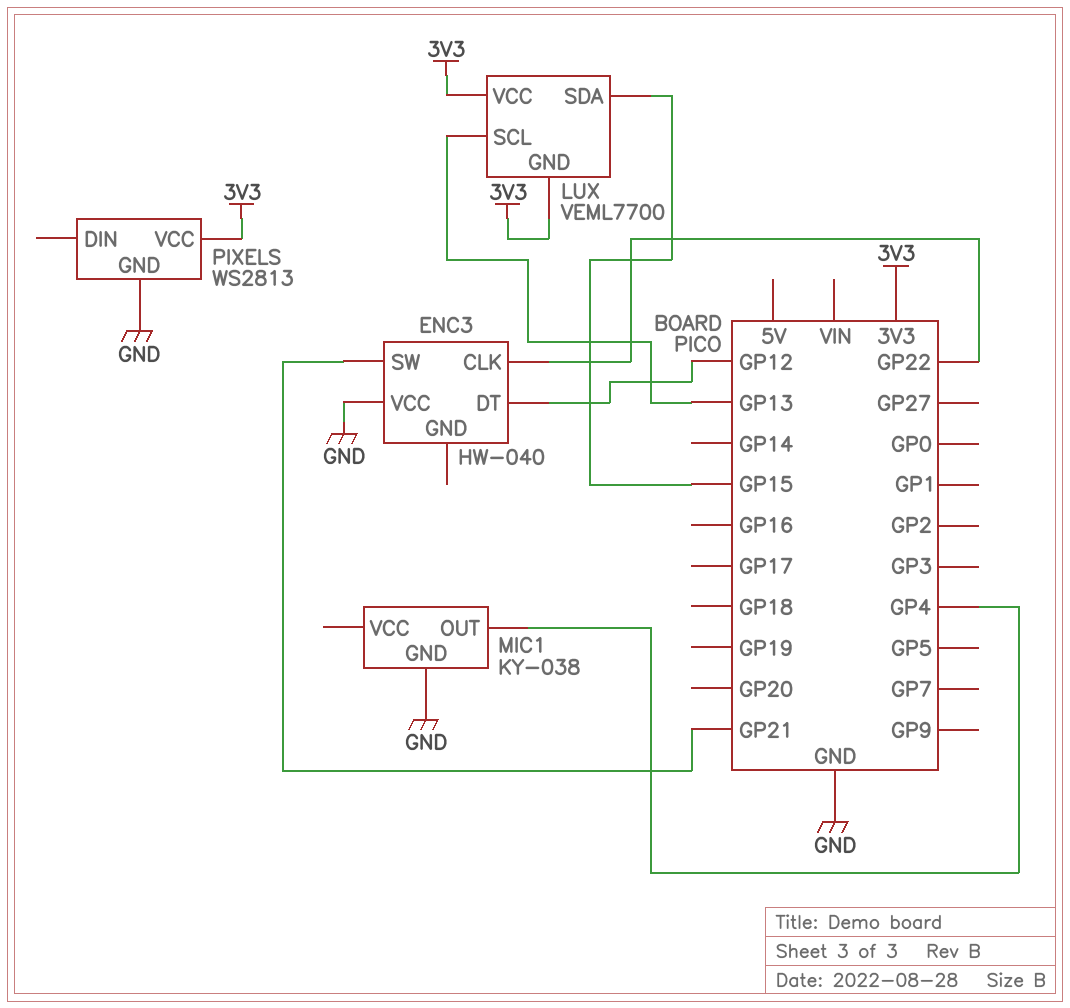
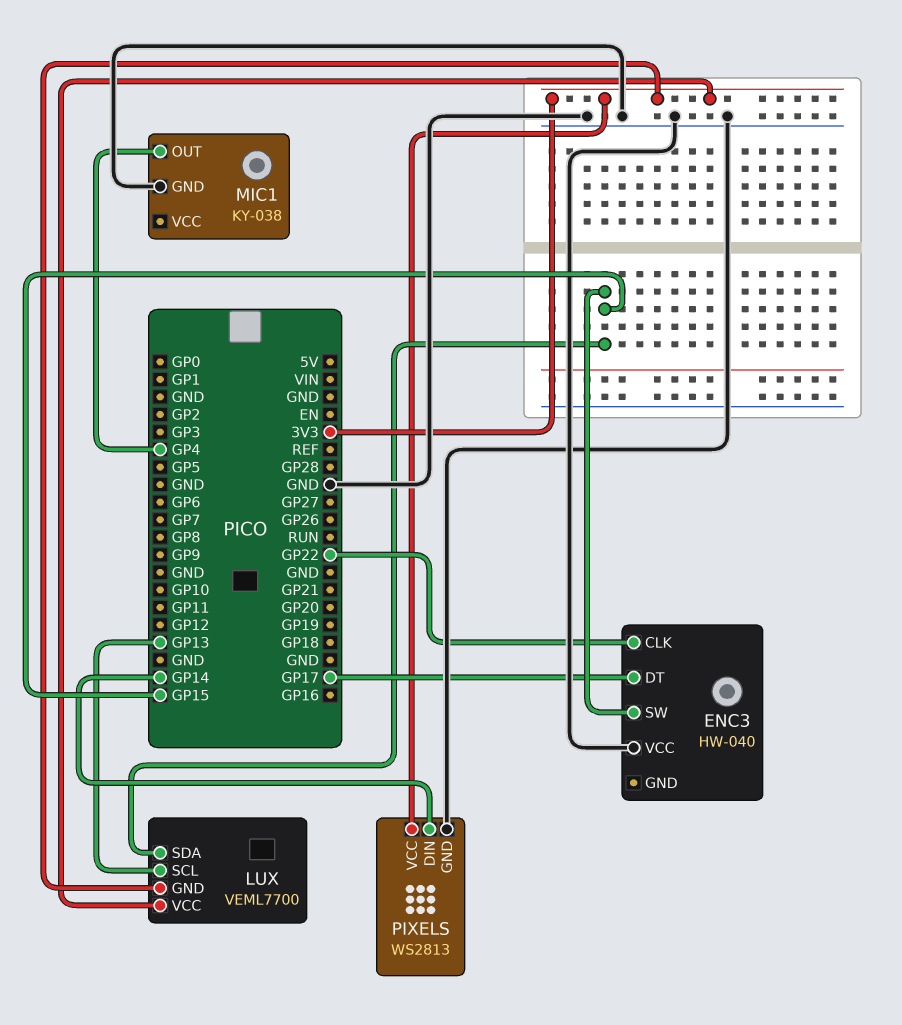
ENC3 pin DT: GP12 -> GP17
ENC3 pin SW: GP21 -> GP15
PIXELS pin DIN: none -> GP14

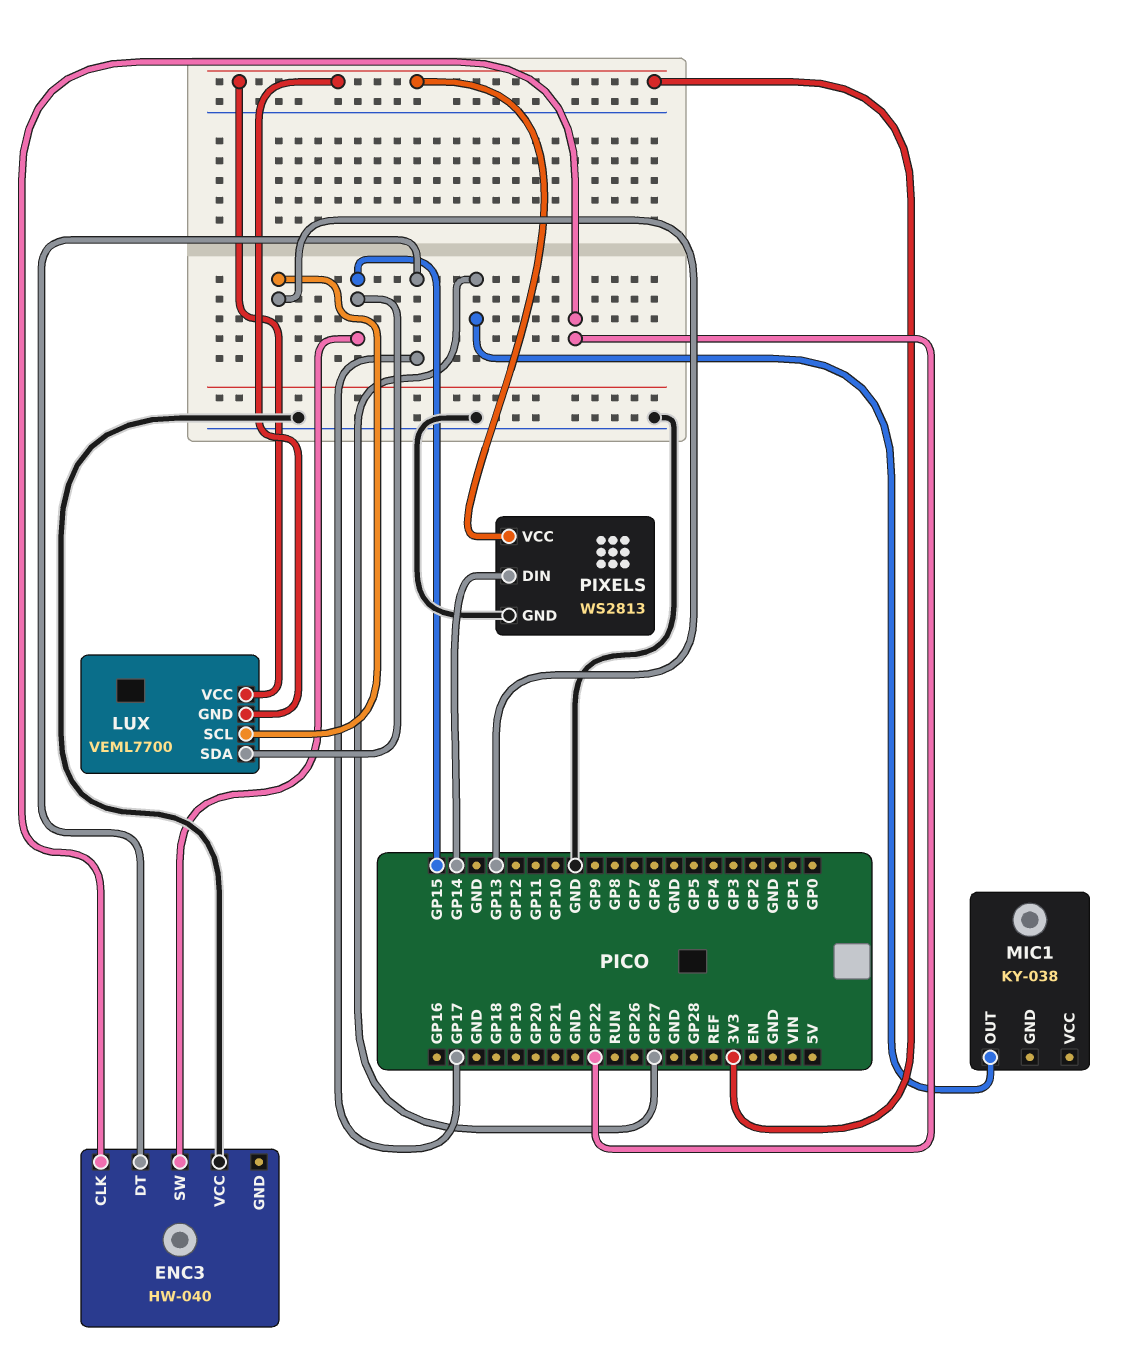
MIC1 pin GND: GND -> none
MIC1 pin OUT: GP4 -> GP27

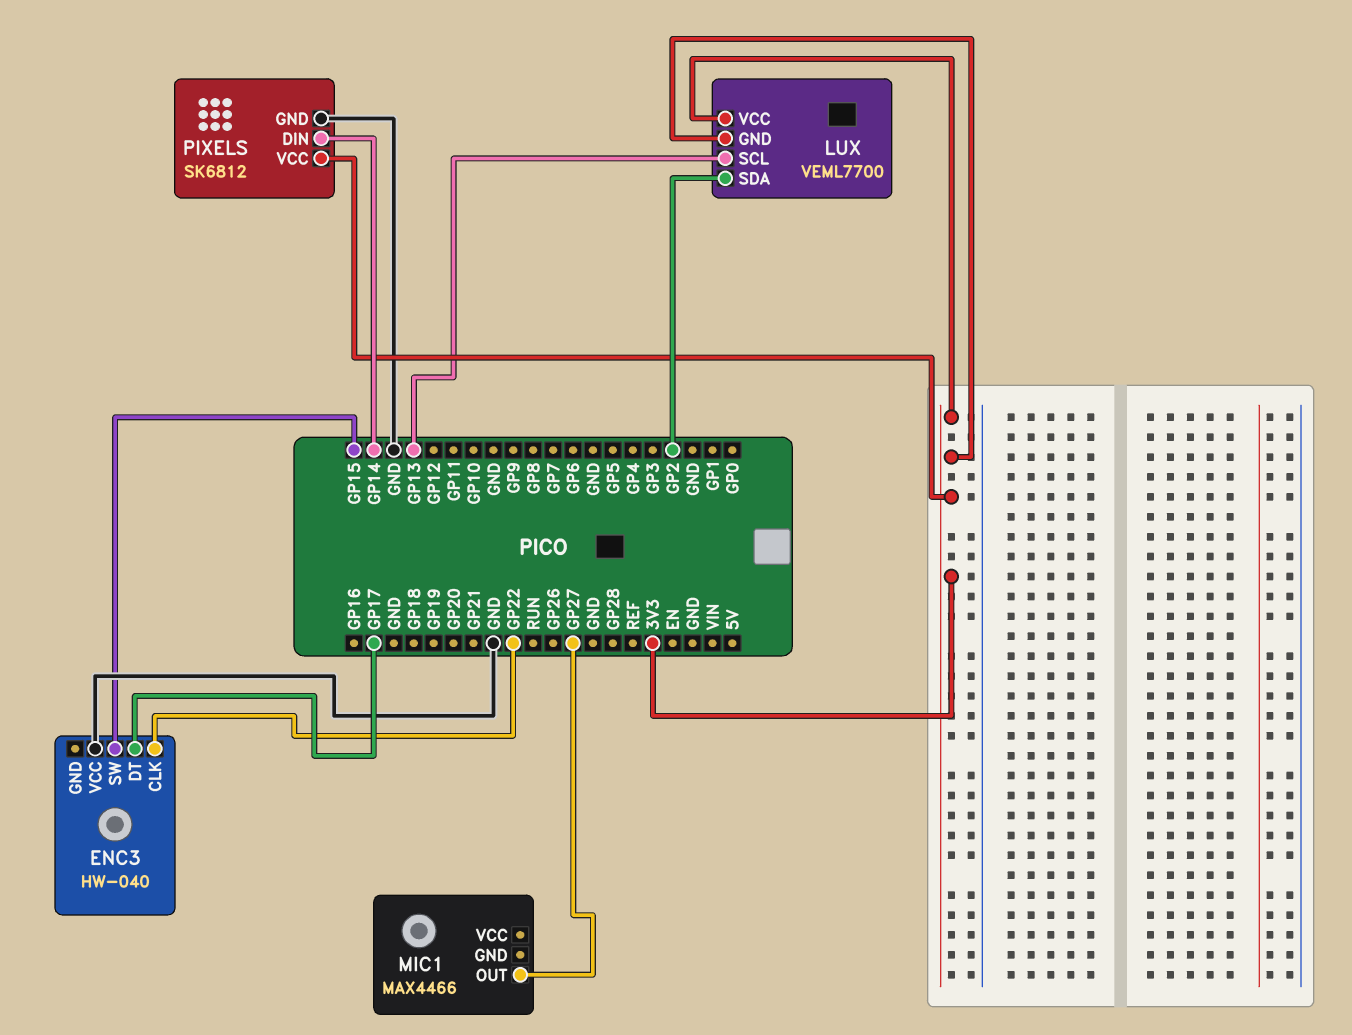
LUX pin SDA: GP15 -> GP2
MIC1: KY-038 -> MAX4466
PIXELS: WS2813 -> SK6812

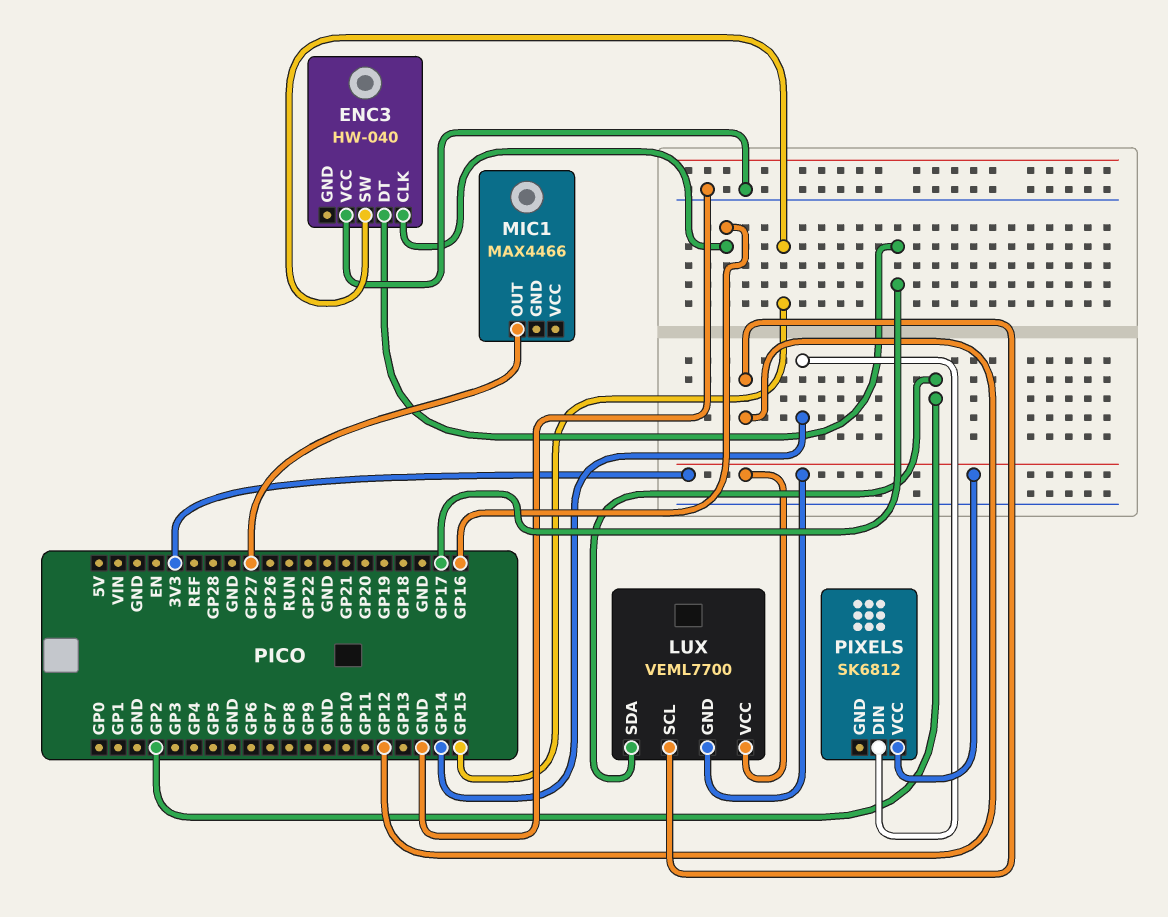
ENC3 pin CLK: GP22 -> GP16
LUX pin SCL: GP13 -> GP12
PIXELS pin GND: GND -> none

